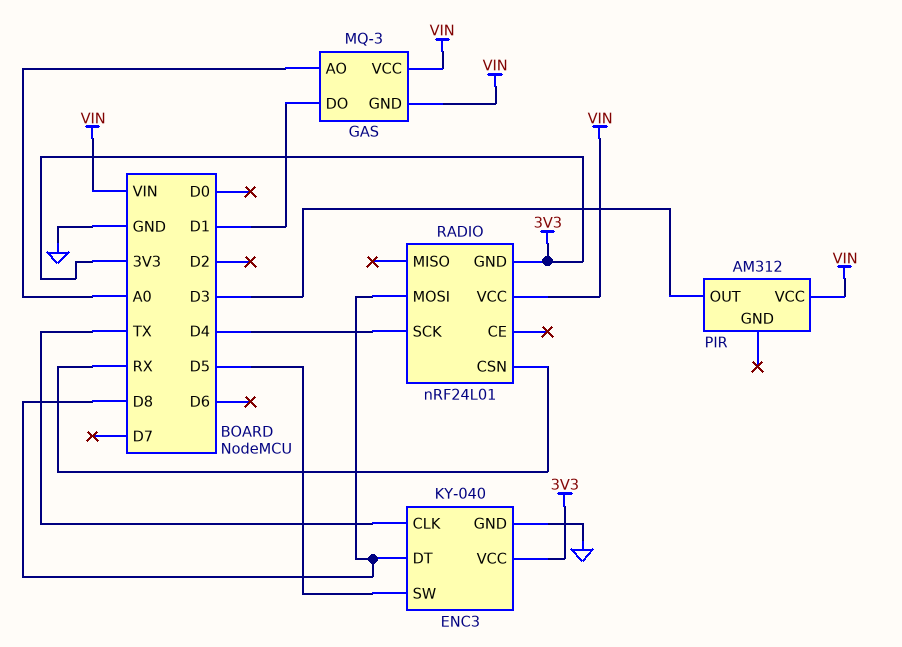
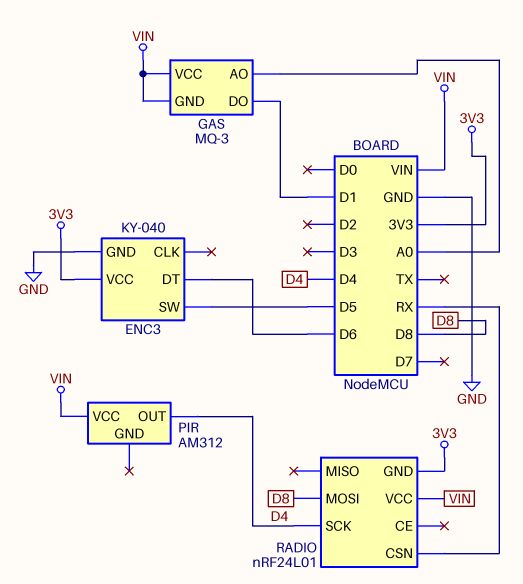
ENC3 pin CLK: TX -> none
ENC3 pin DT: D8 -> D6
PIR pin OUT: D3 -> D4

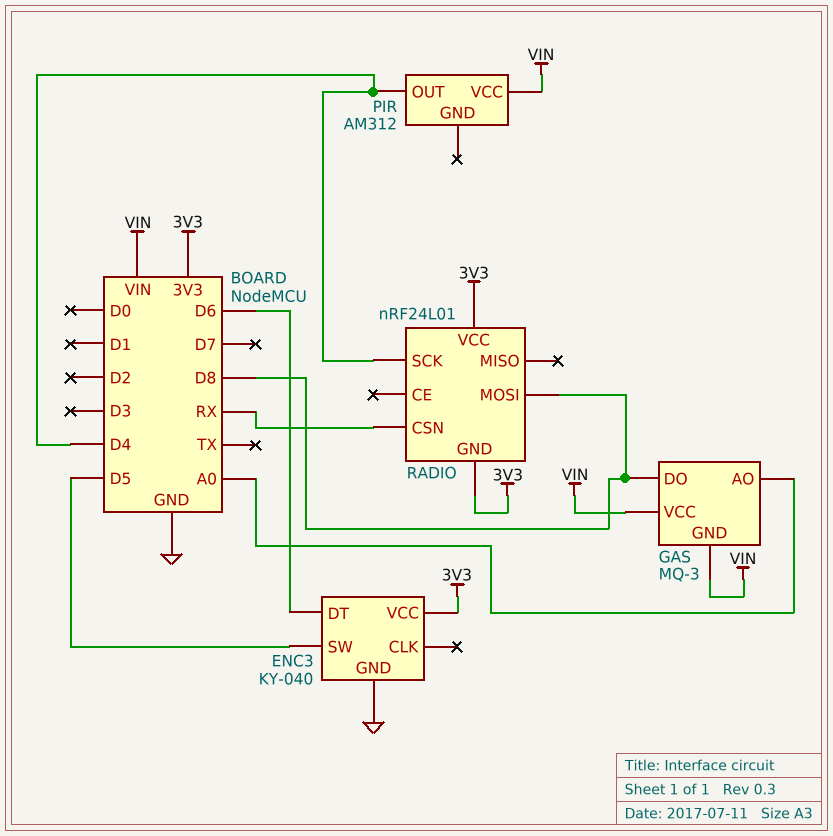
GAS pin DO: D1 -> D8
RADIO pin VCC: VIN -> 3V3

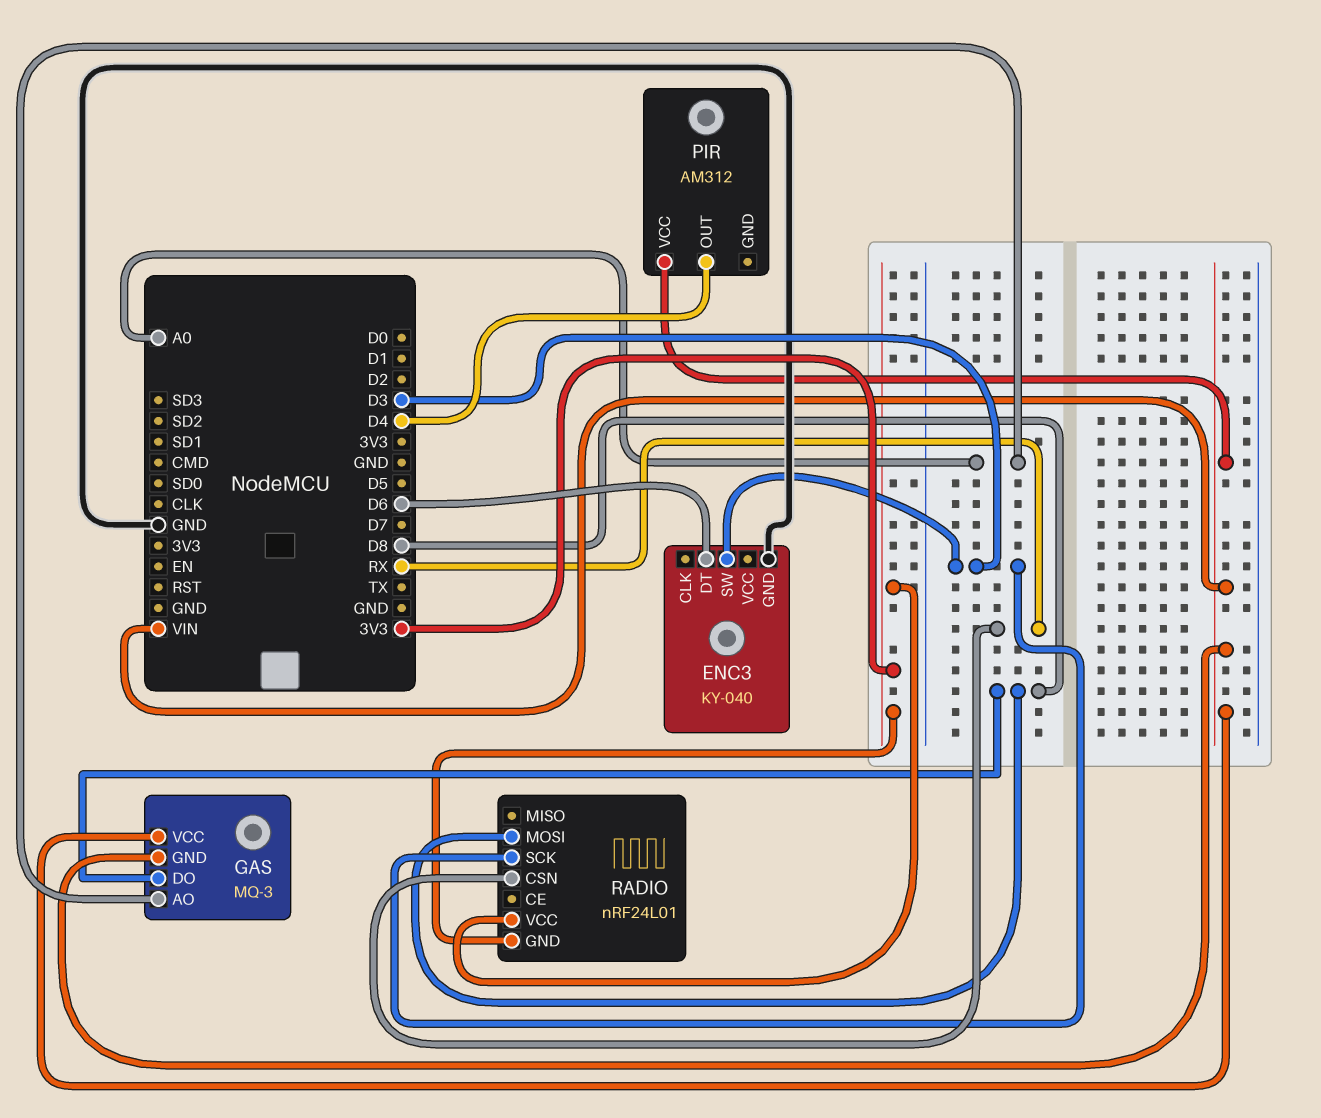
ENC3 pin SW: D5 -> D3
ENC3 pin VCC: 3V3 -> none
RADIO pin SCK: D4 -> D3

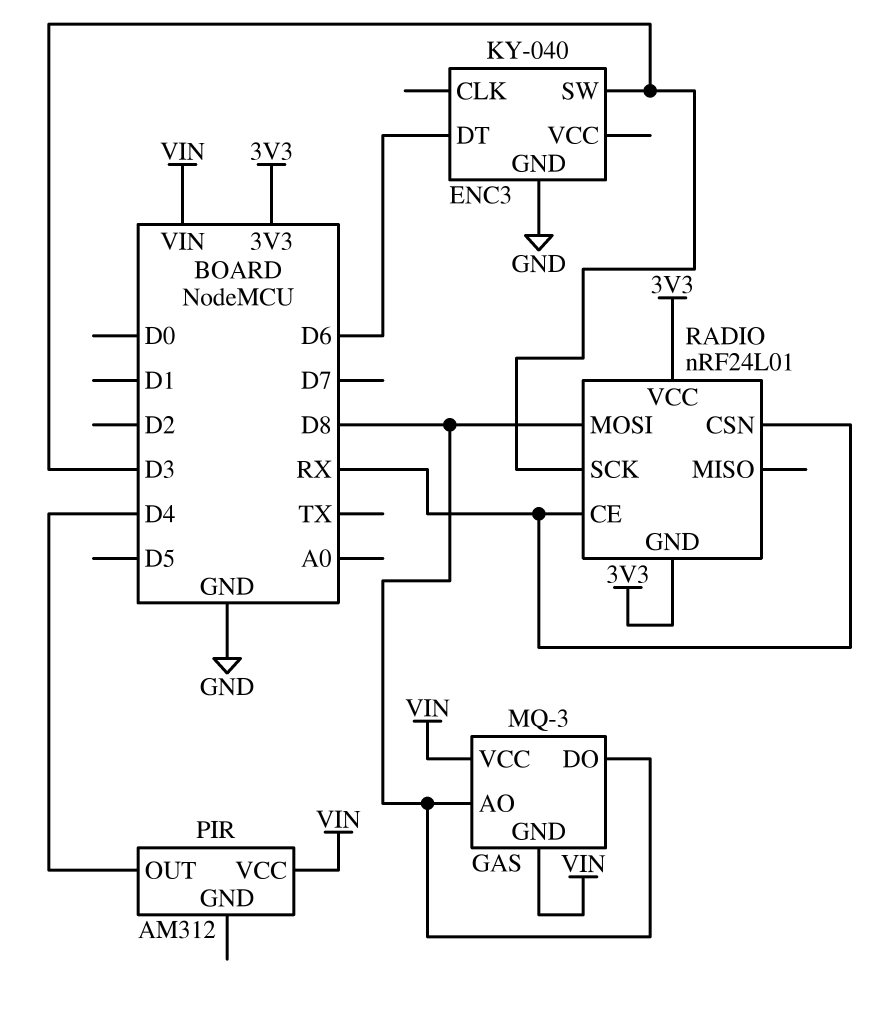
GAS pin AO: A0 -> D8
RADIO pin CE: none -> RX

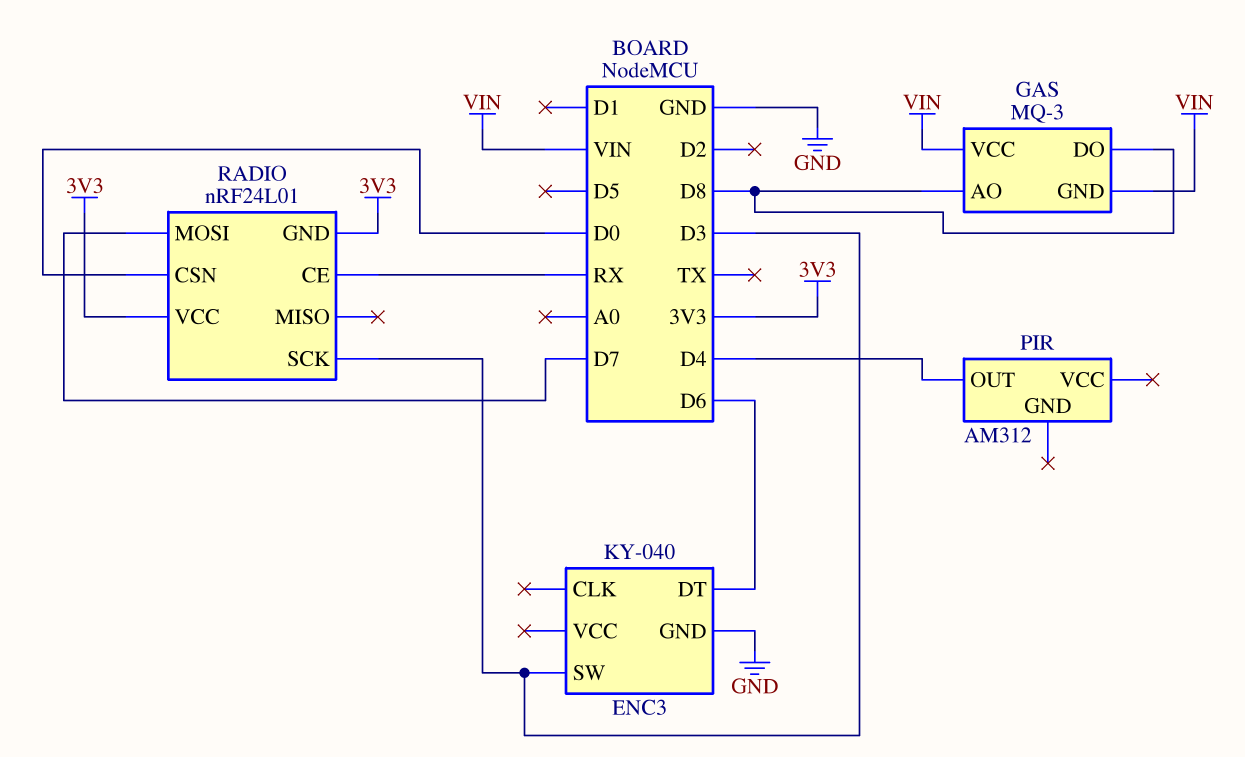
PIR pin VCC: VIN -> none
RADIO pin CSN: RX -> D0
RADIO pin MOSI: D8 -> D7

